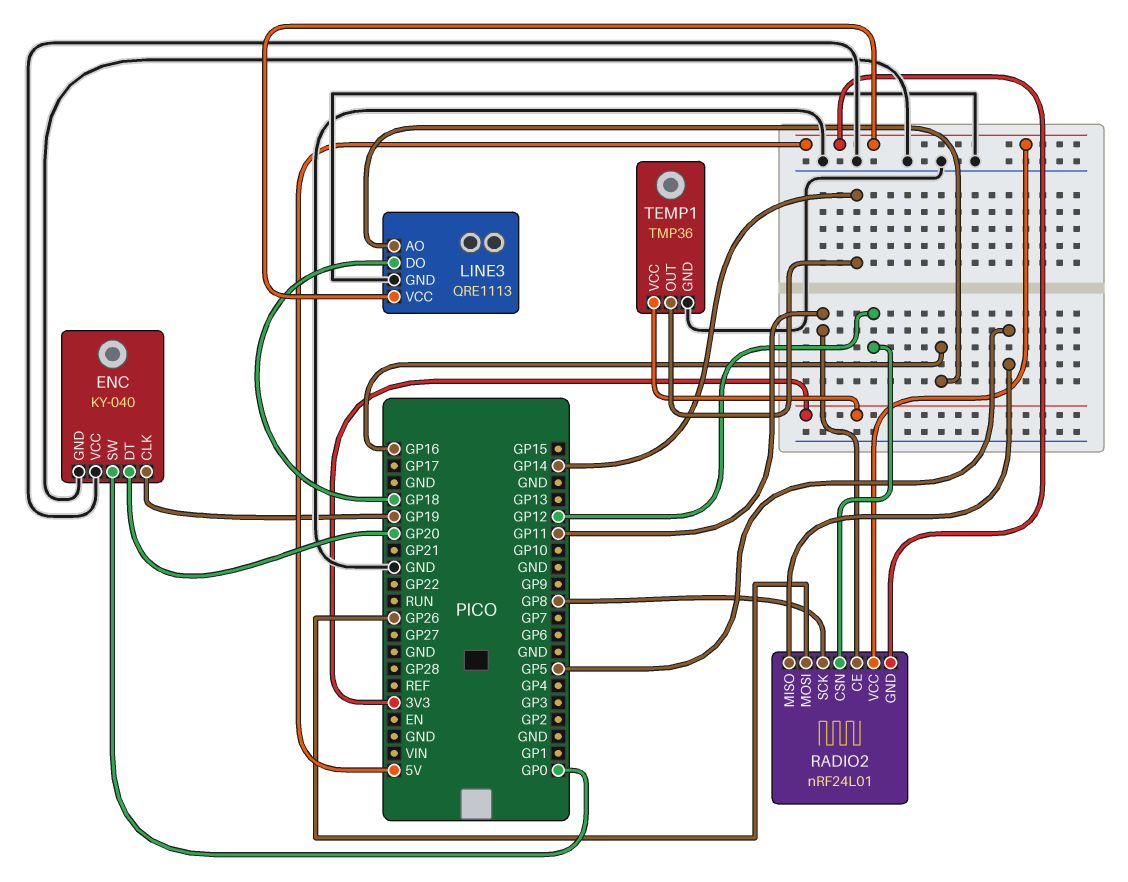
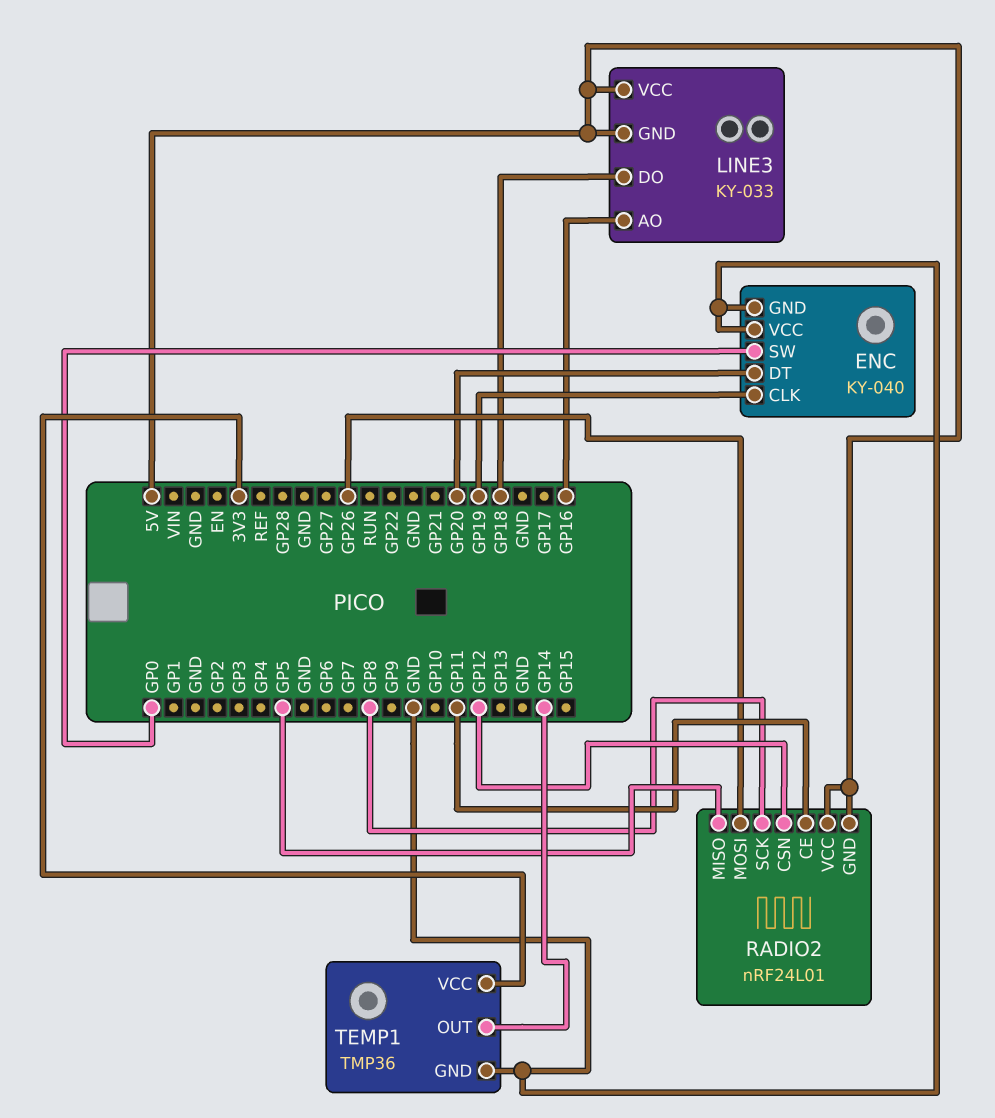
LINE3: QRE1113 -> KY-033
LINE3 pin GND: GND -> 5V

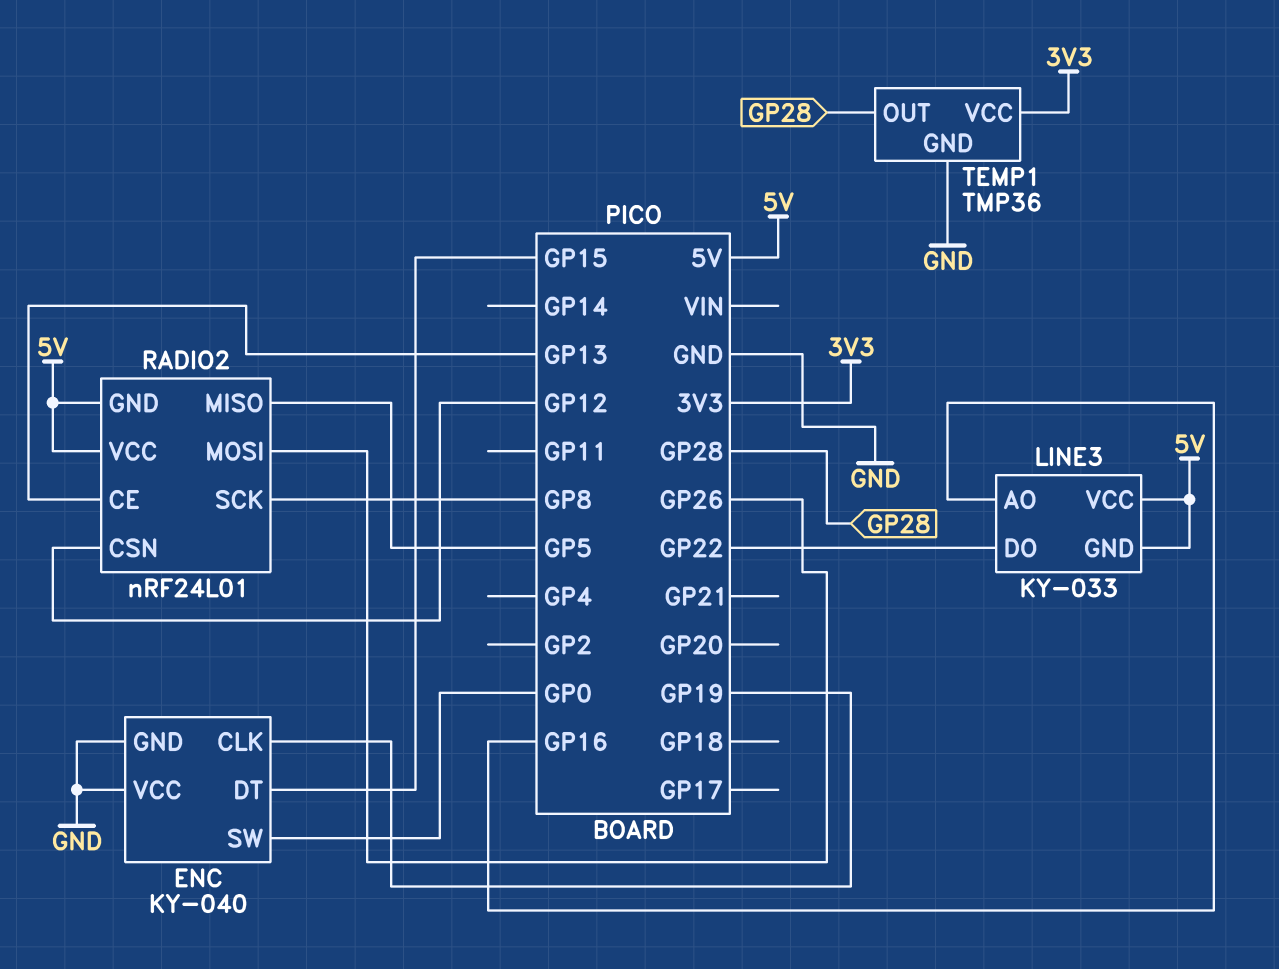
ENC pin DT: GP20 -> GP15
LINE3 pin DO: GP18 -> GP22
RADIO2 pin CE: GP11 -> GP13
TEMP1 pin OUT: GP14 -> GP28

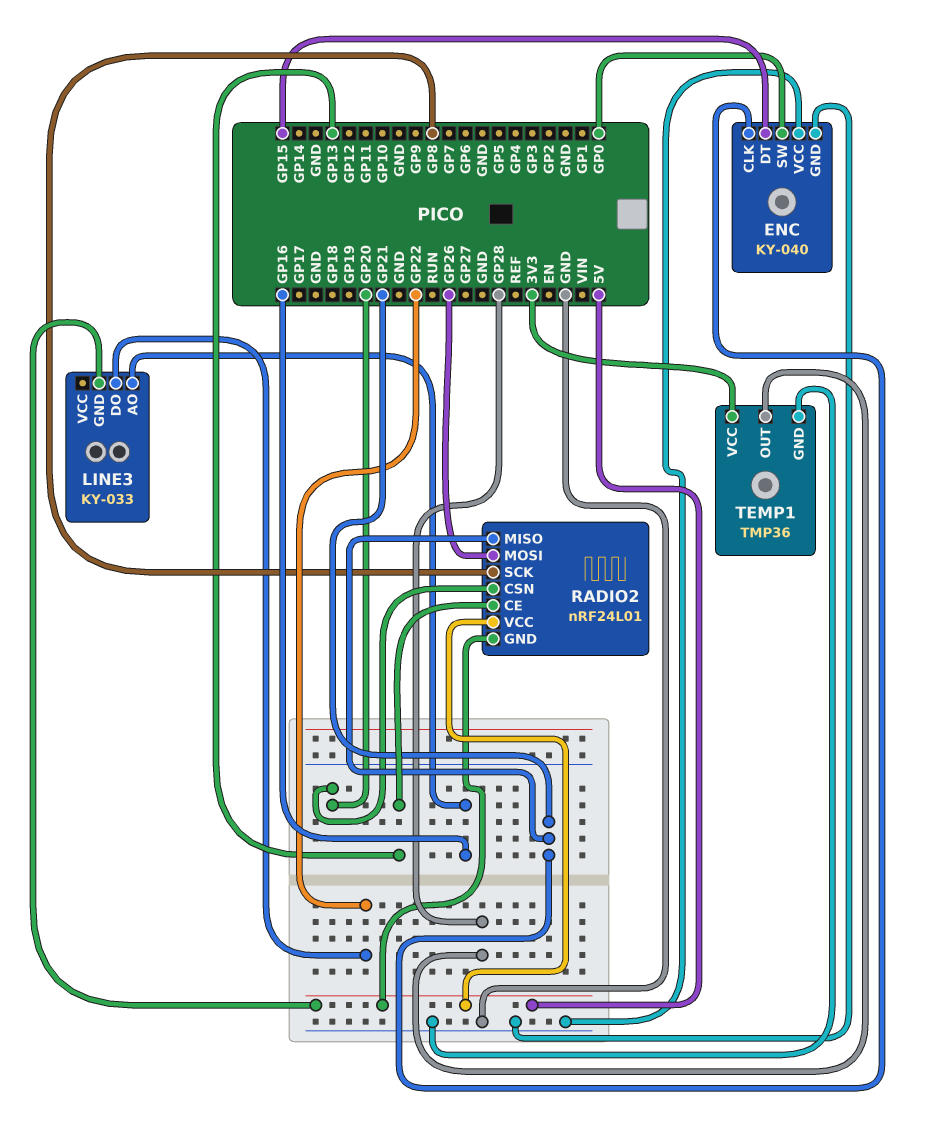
ENC pin CLK: GP19 -> GP21
LINE3 pin VCC: 5V -> none
RADIO2 pin CSN: GP12 -> GP20
RADIO2 pin MISO: GP5 -> GP21

